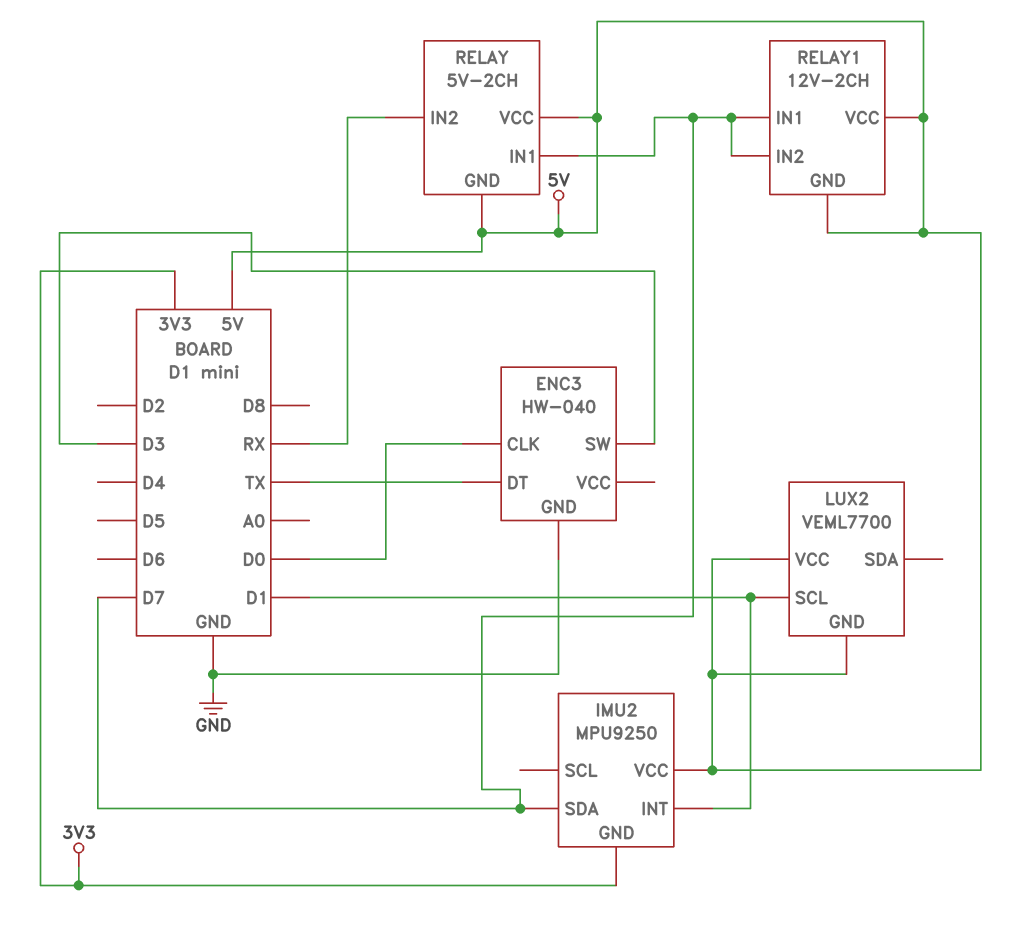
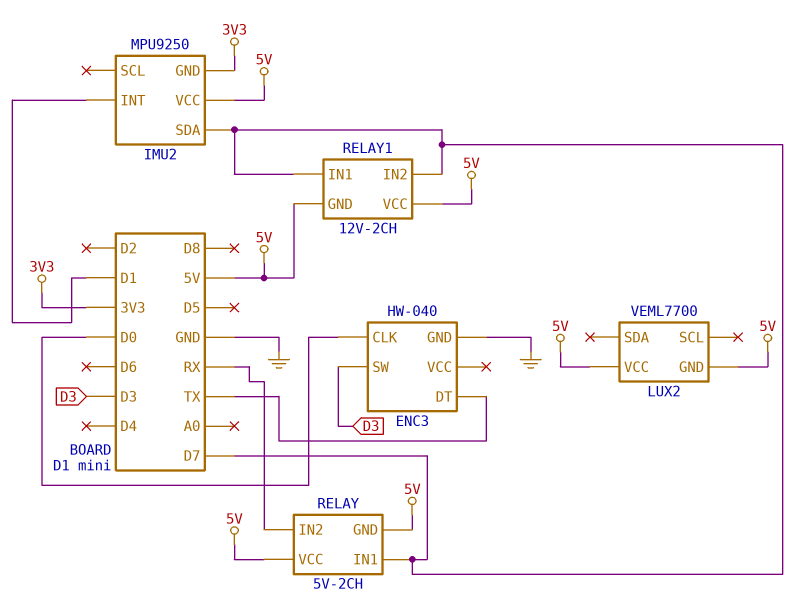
LUX2 pin SCL: D1 -> none

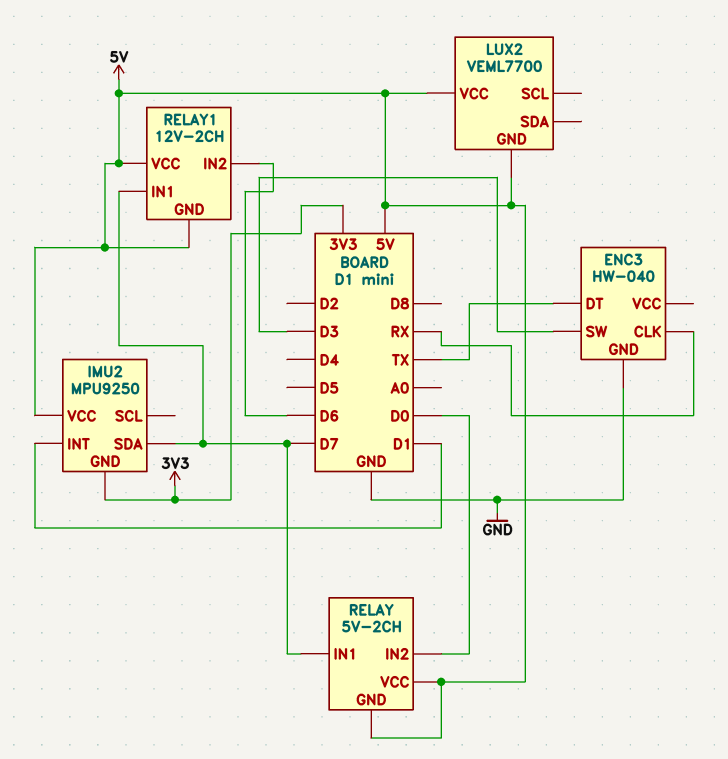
ENC3 pin CLK: D0 -> RX
RELAY pin IN2: RX -> D0
RELAY1 pin IN2: D7 -> D6

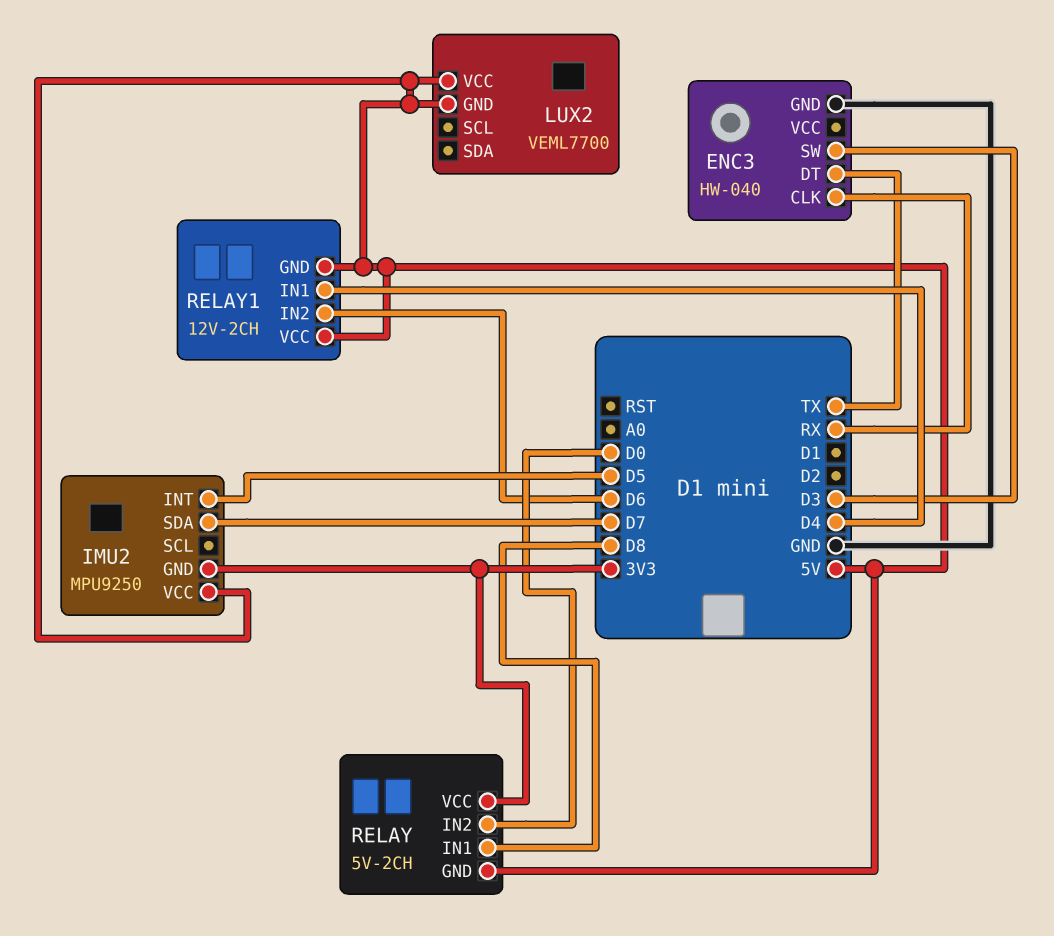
IMU2 pin INT: D1 -> D5
RELAY pin IN1: D7 -> D8
RELAY pin VCC: 5V -> 3V3
RELAY1 pin IN1: D7 -> D4

